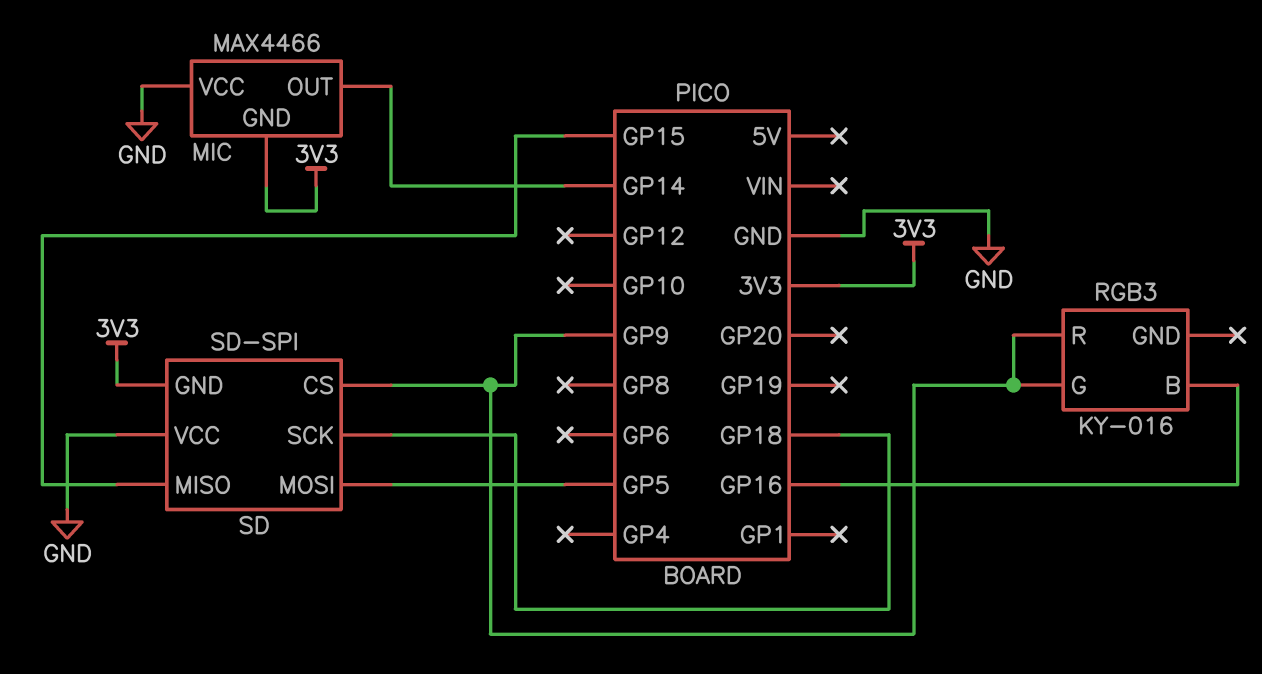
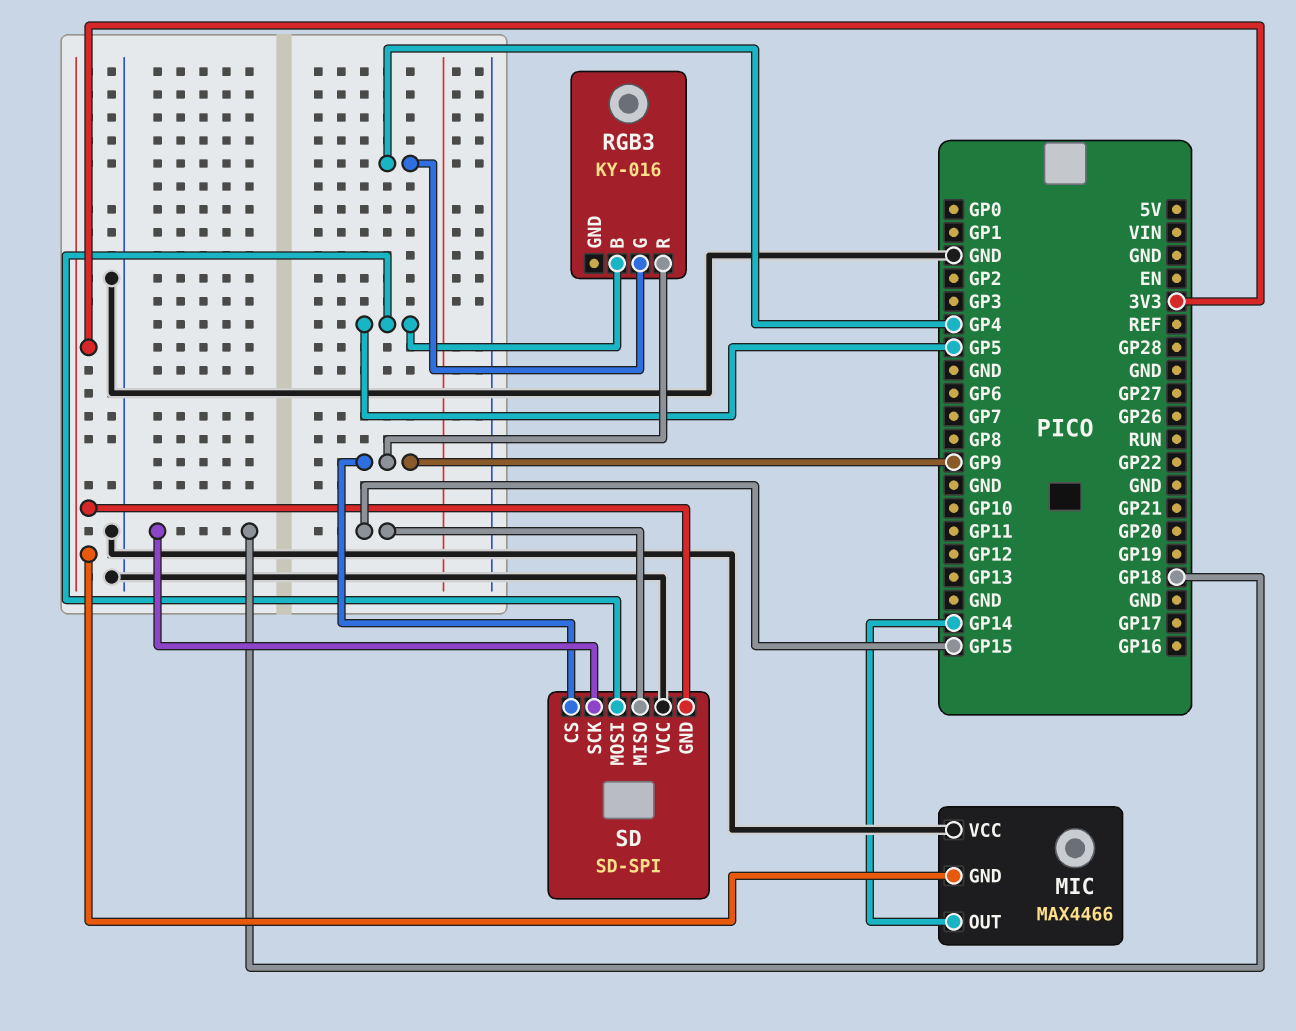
RGB3 pin B: GP16 -> GP5
RGB3 pin G: GP9 -> GP4

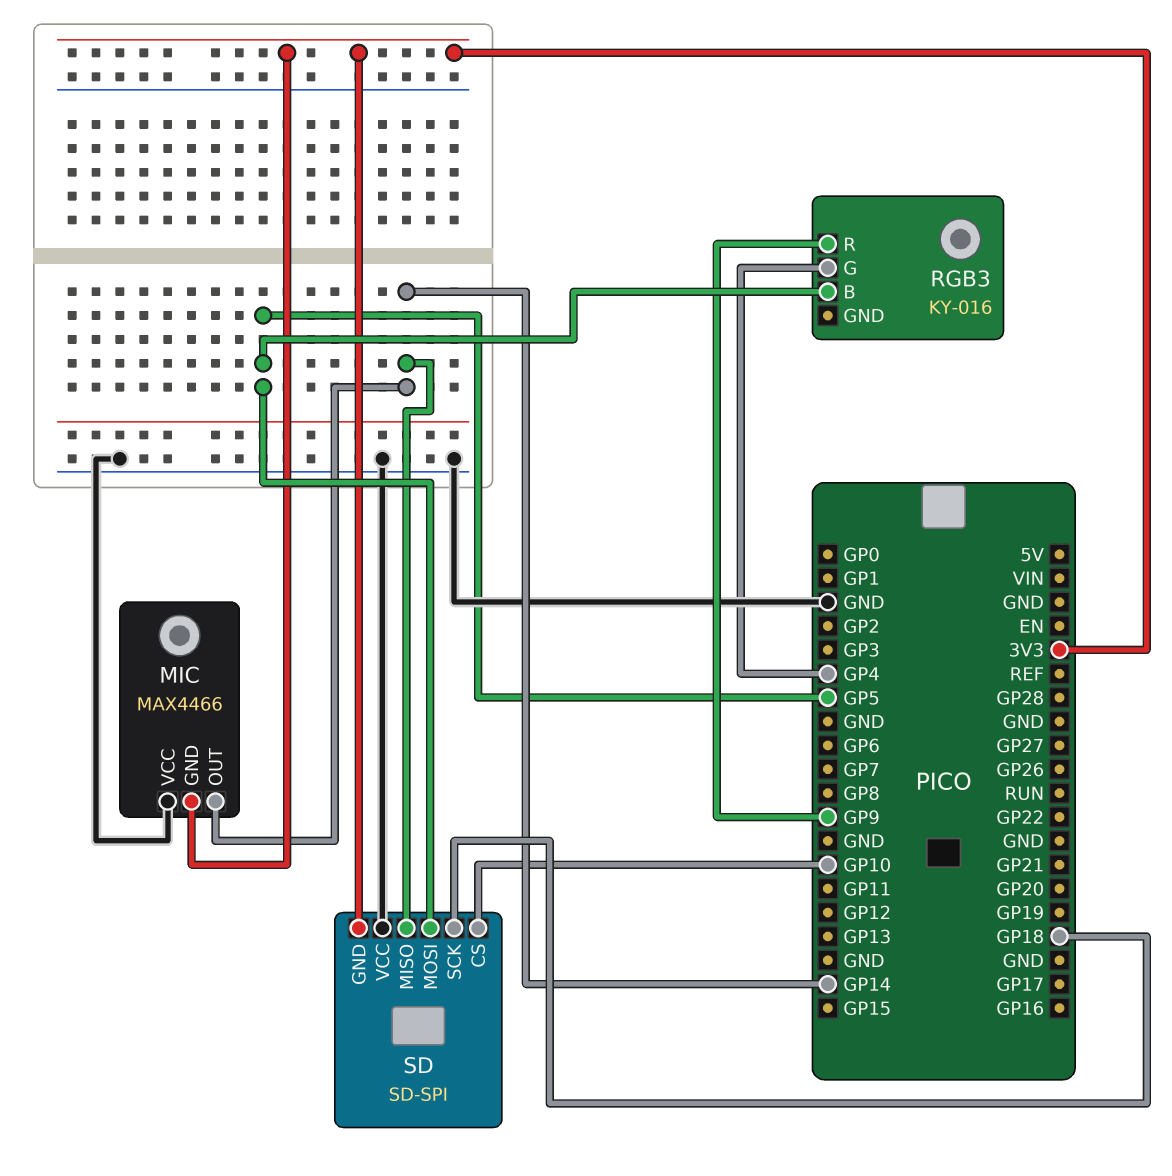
SD pin CS: GP9 -> GP10
SD pin MISO: GP15 -> GP14

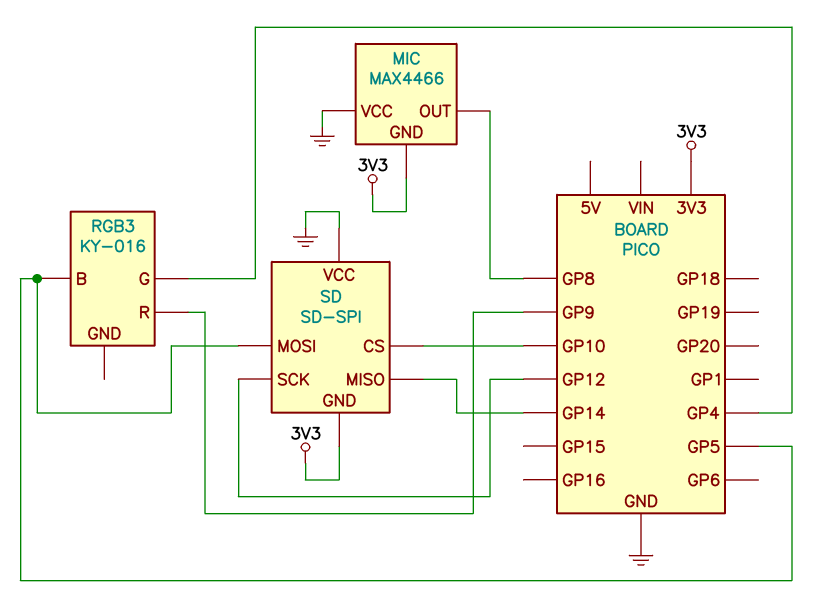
MIC pin OUT: GP14 -> GP8
SD pin SCK: GP18 -> GP12

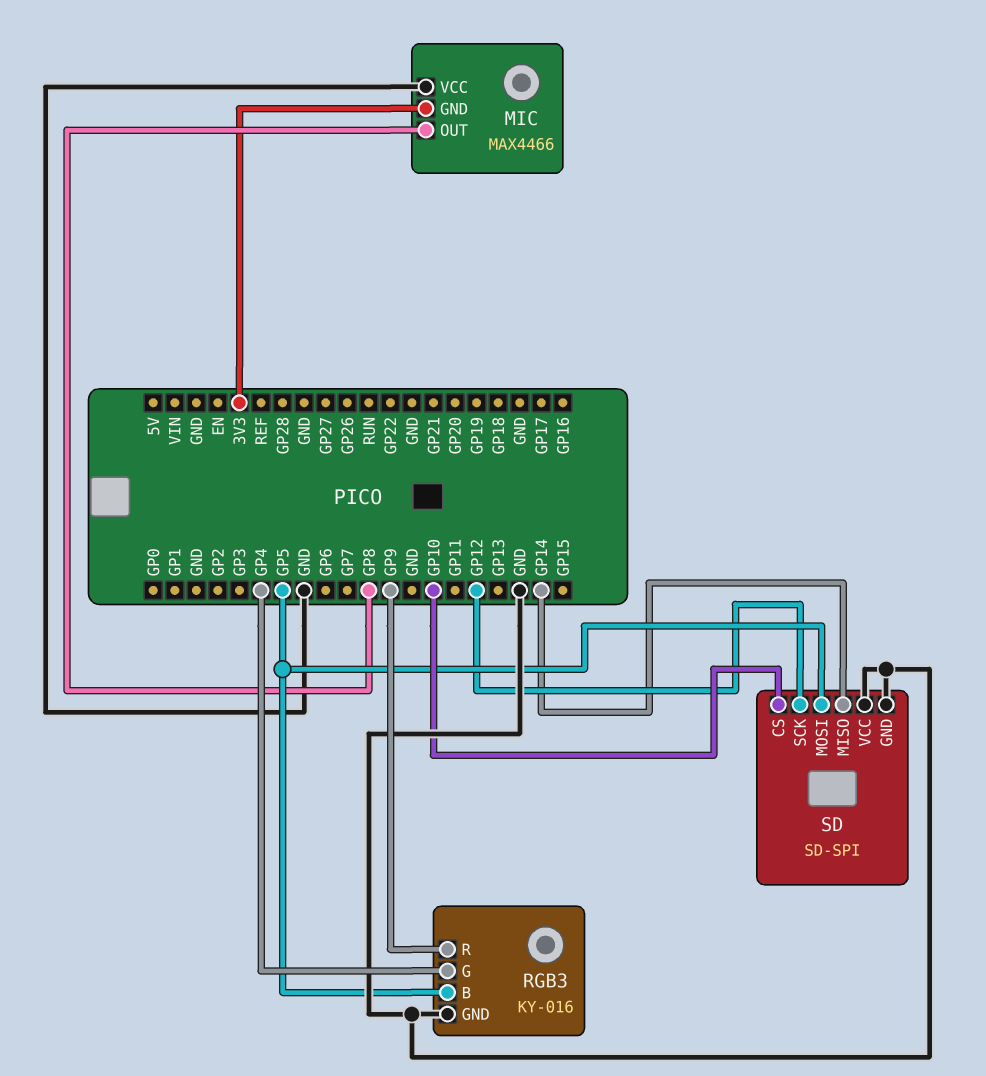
RGB3 pin GND: none -> GND
SD pin GND: 3V3 -> GND

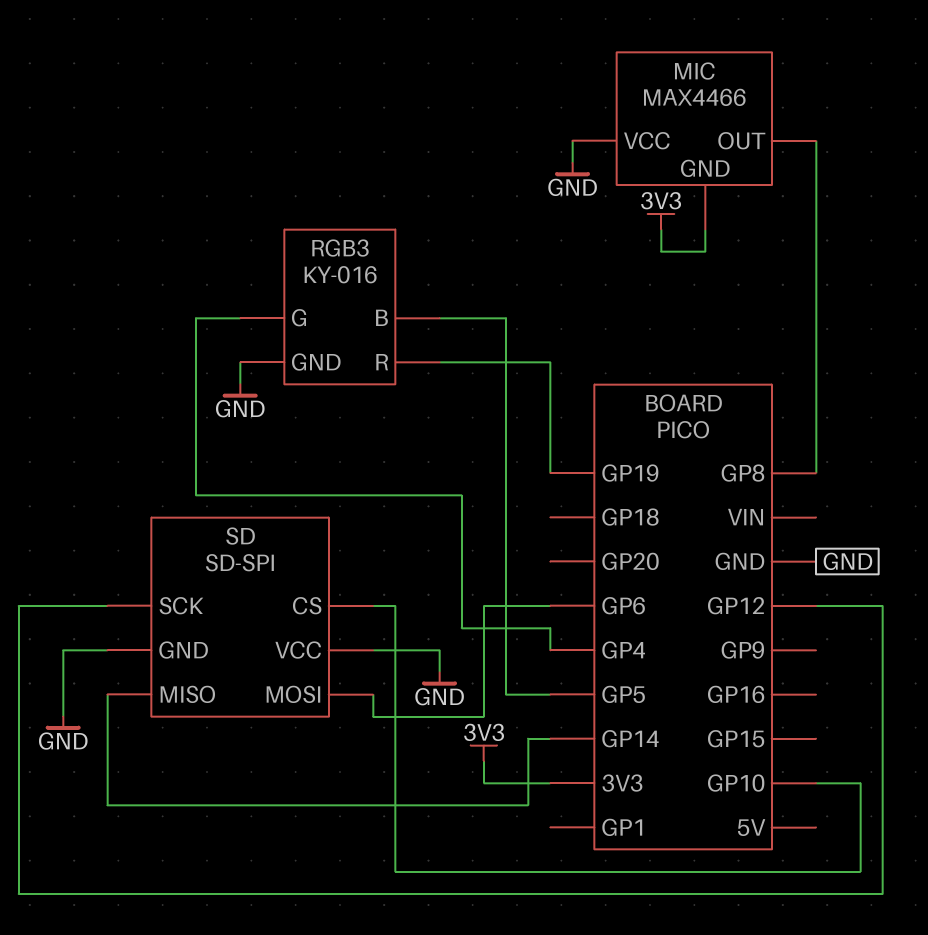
RGB3 pin R: GP9 -> GP19
SD pin MOSI: GP5 -> GP6

